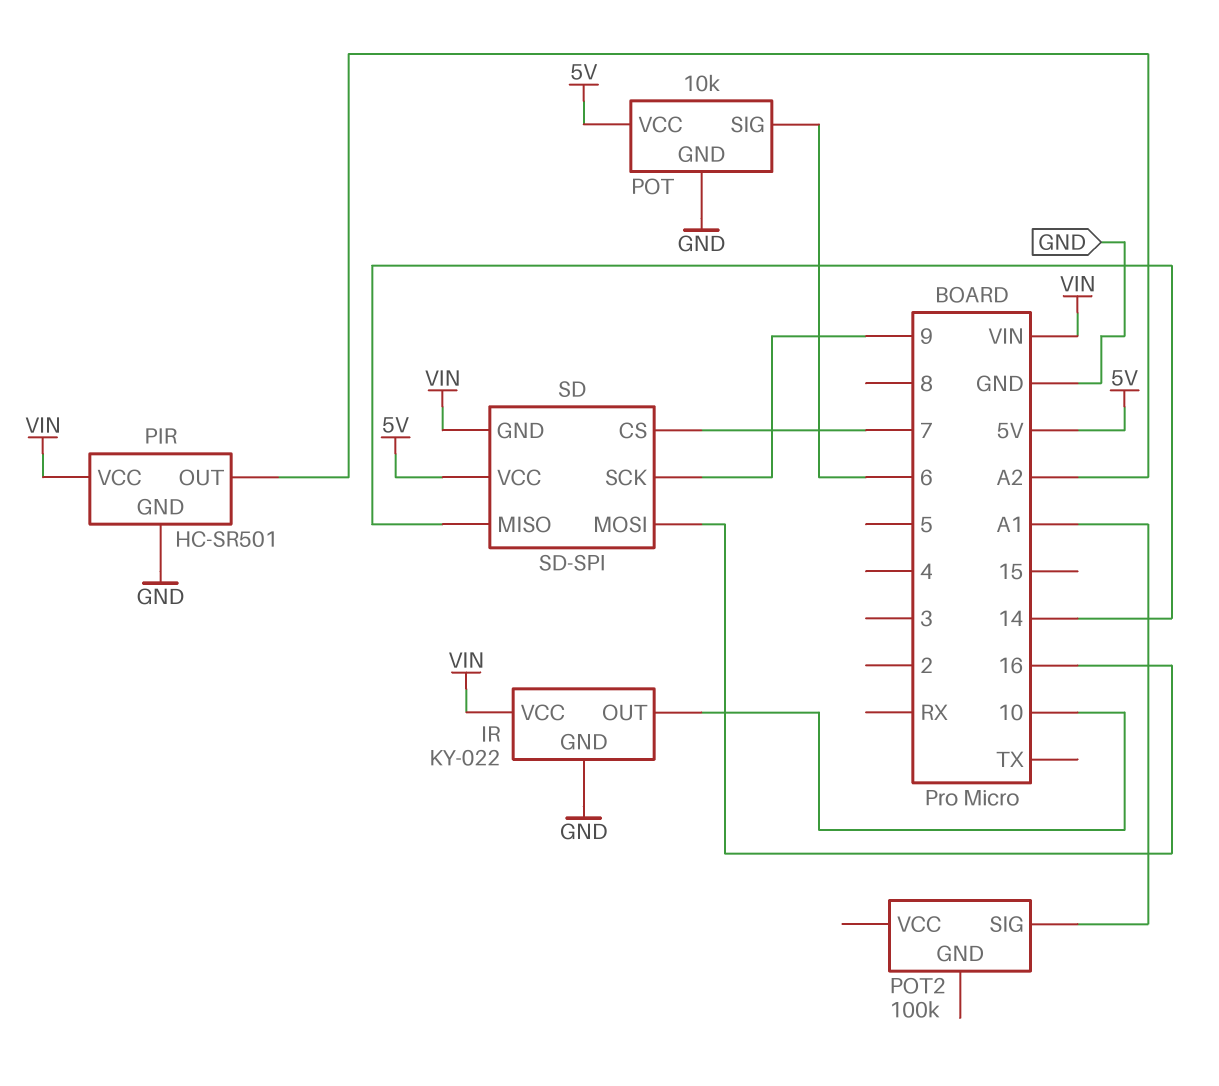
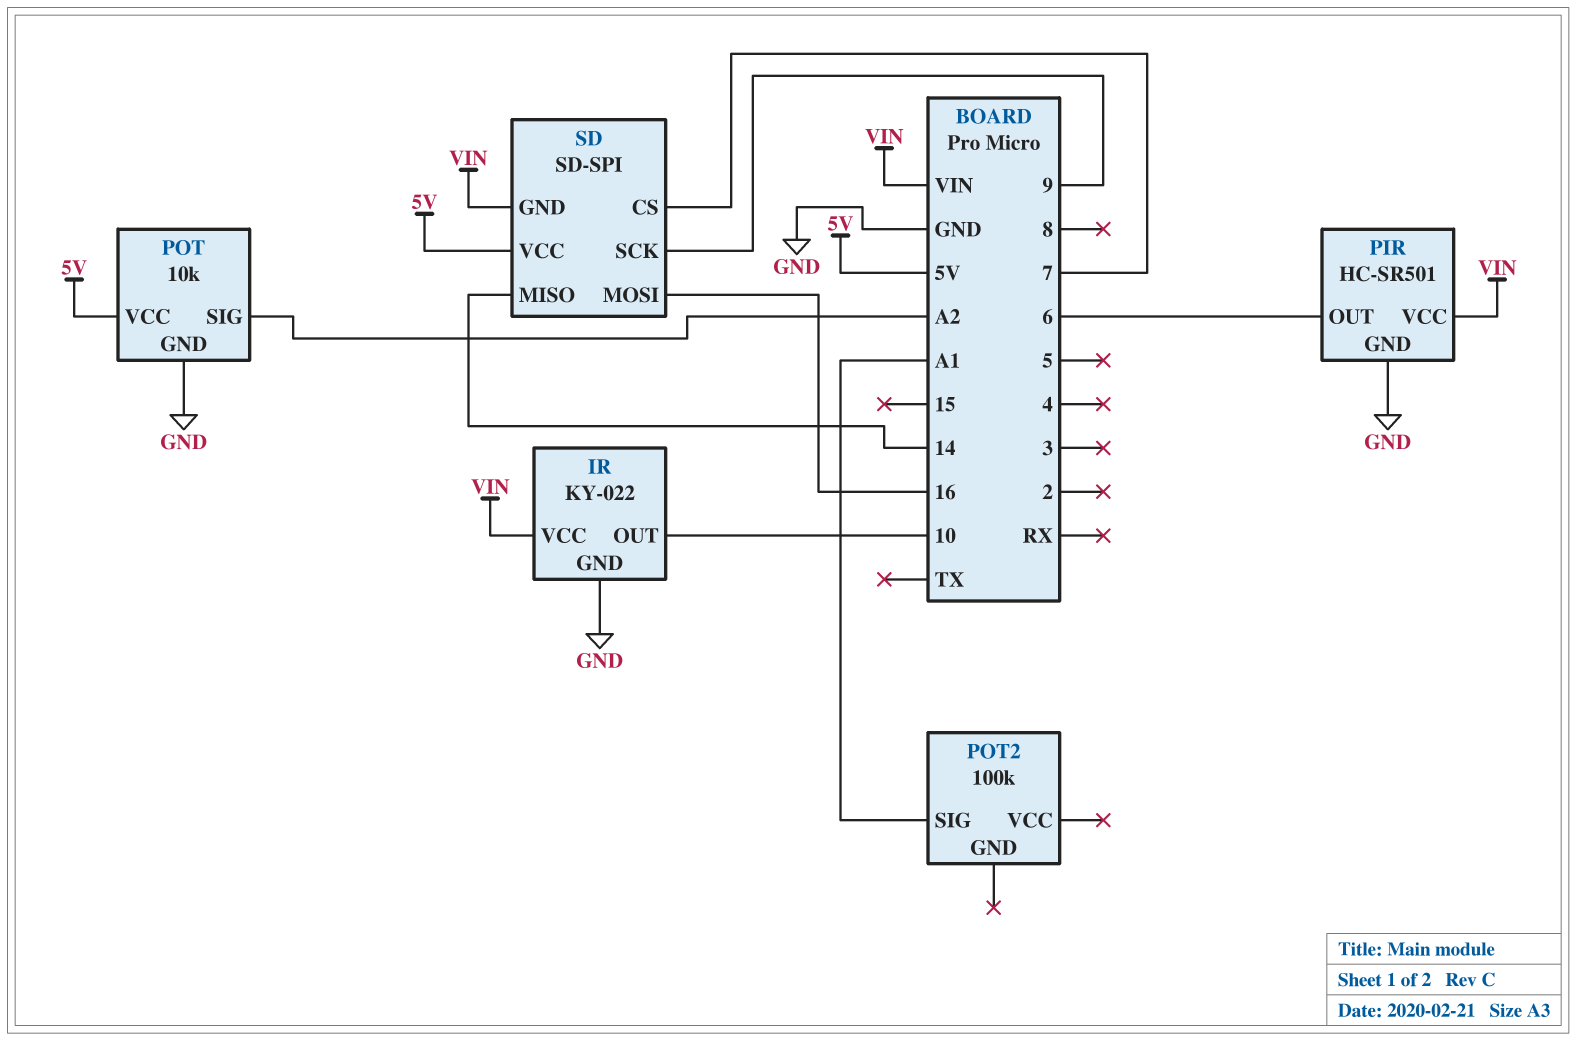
PIR pin OUT: A2 -> 6
POT pin SIG: 6 -> A2

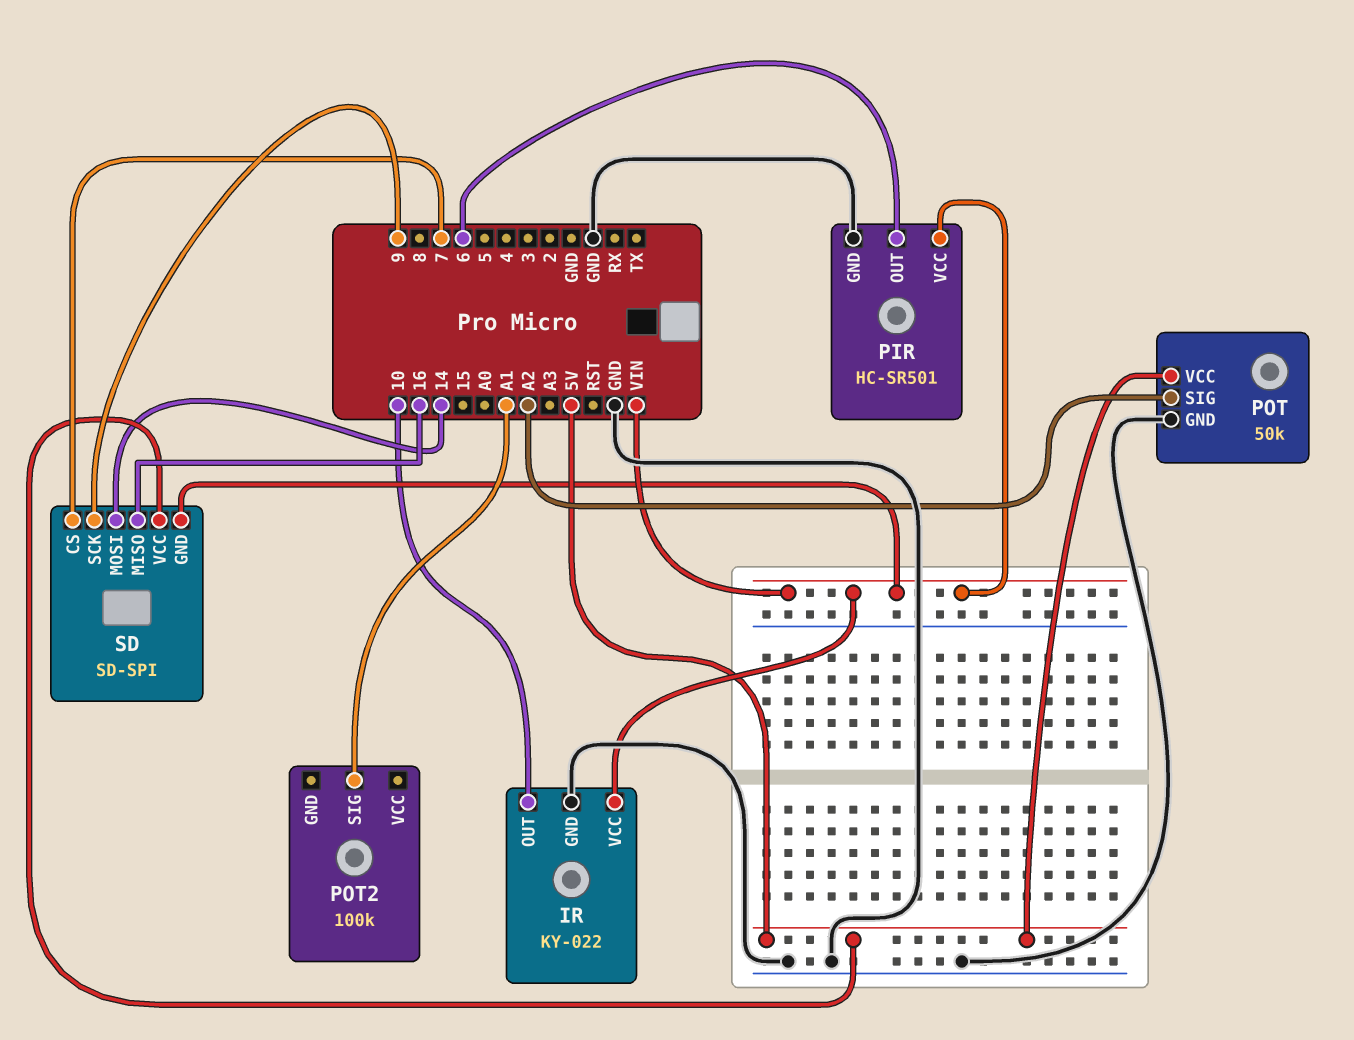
POT: 10k -> 50k
SD pin MISO: 14 -> 16
SD pin MOSI: 16 -> 14

